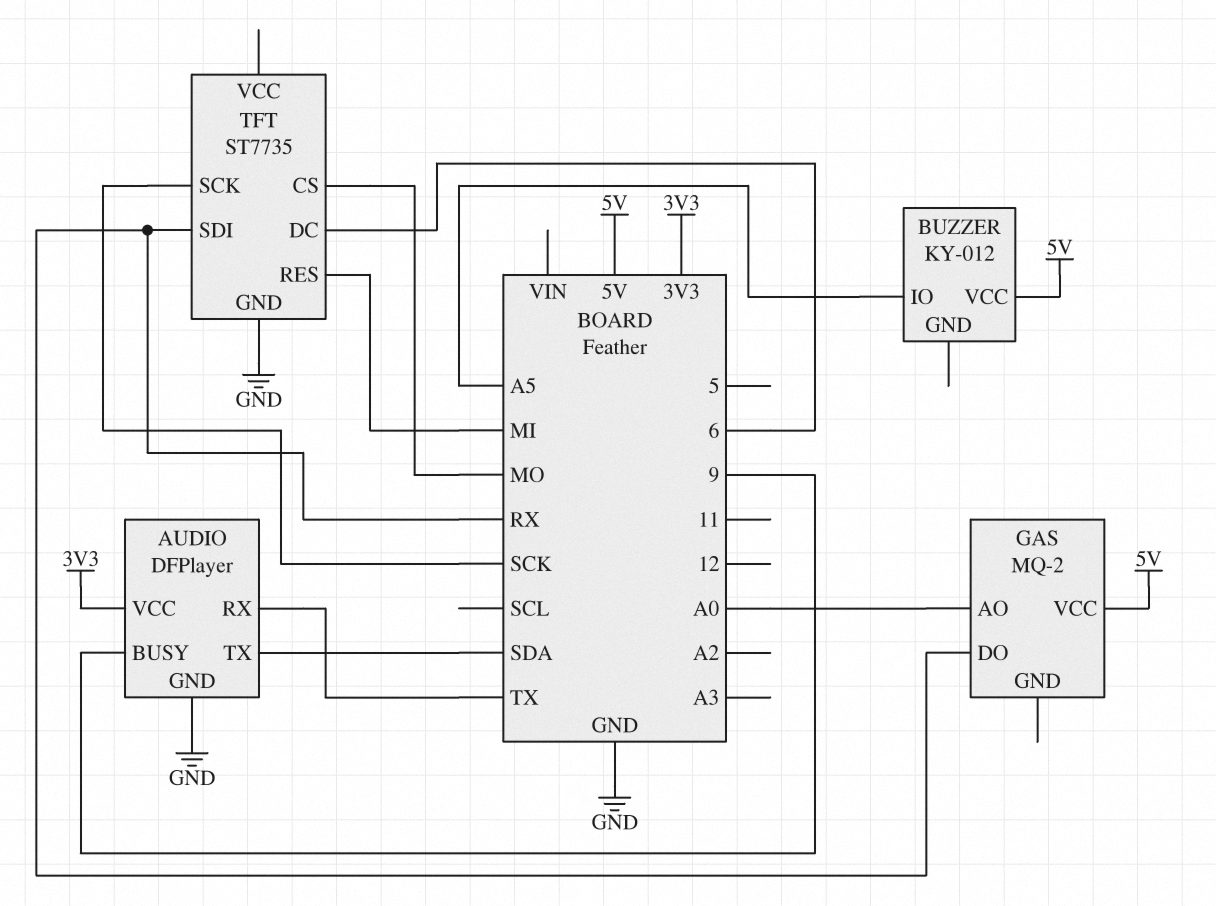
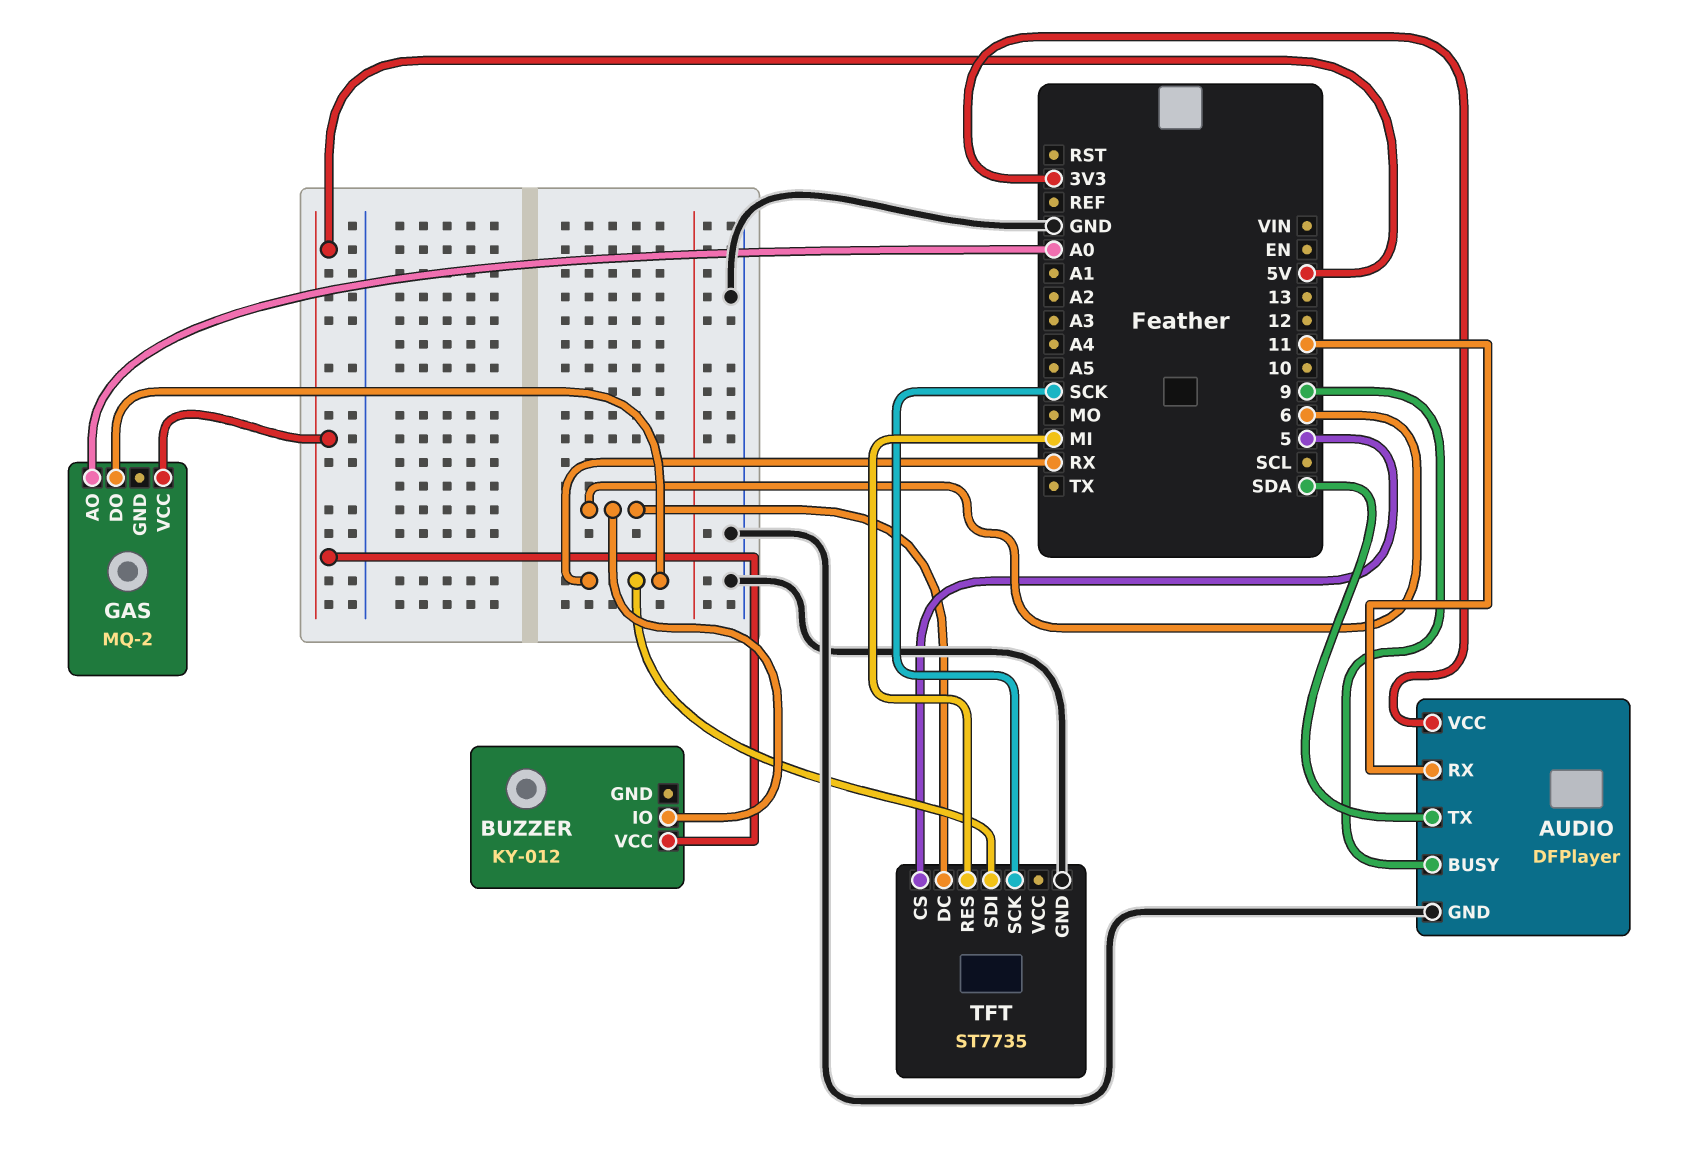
AUDIO pin RX: TX -> 11
BUZZER pin IO: A5 -> 6
TFT pin CS: MO -> 5

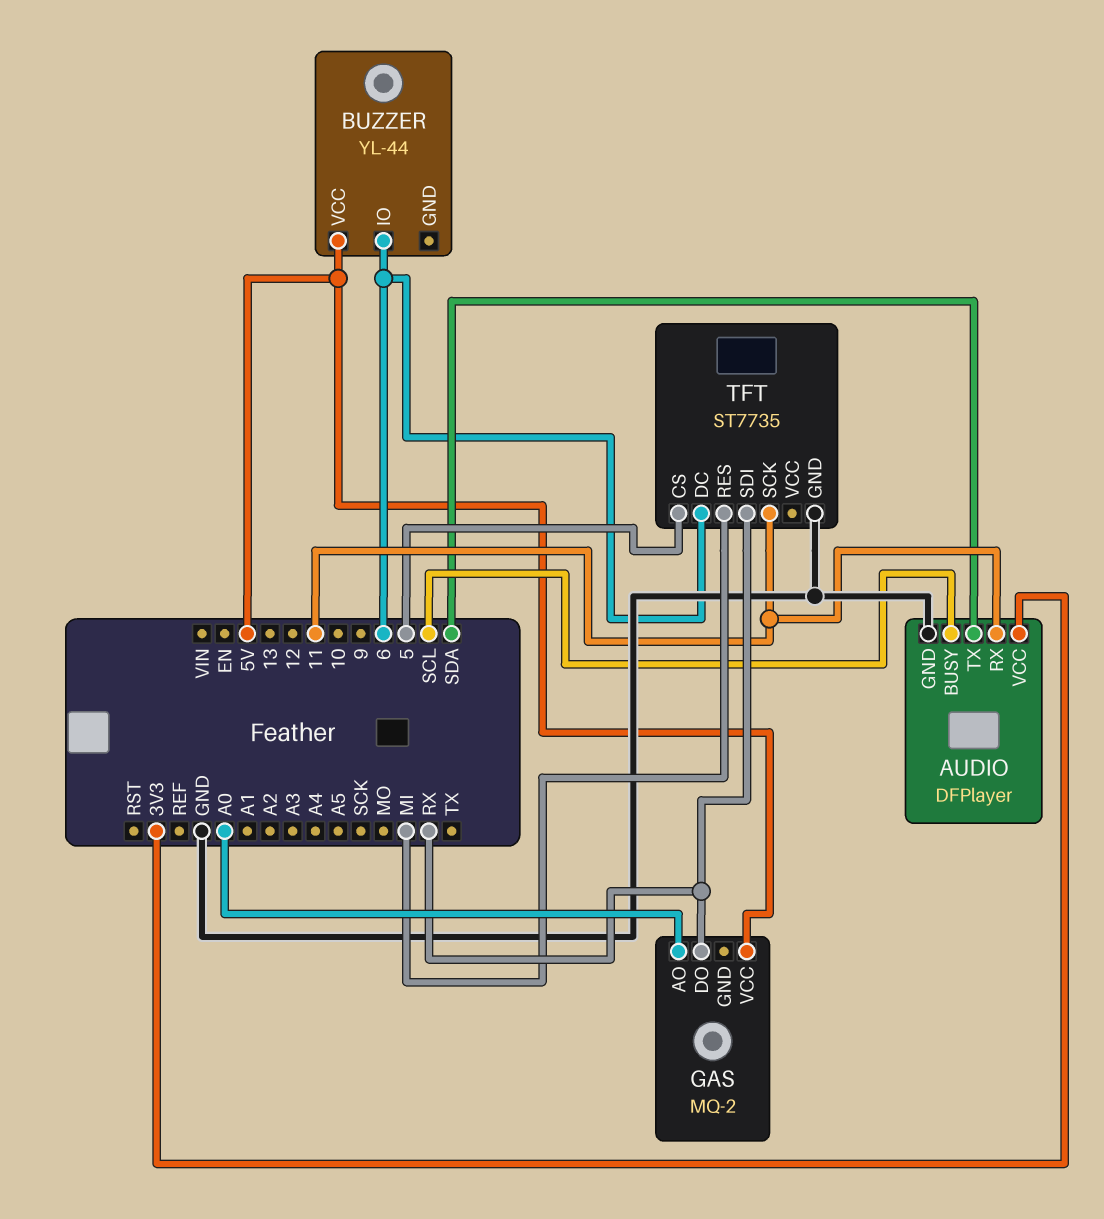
AUDIO pin BUSY: 9 -> SCL
BUZZER: KY-012 -> YL-44
TFT pin SCK: SCK -> 11

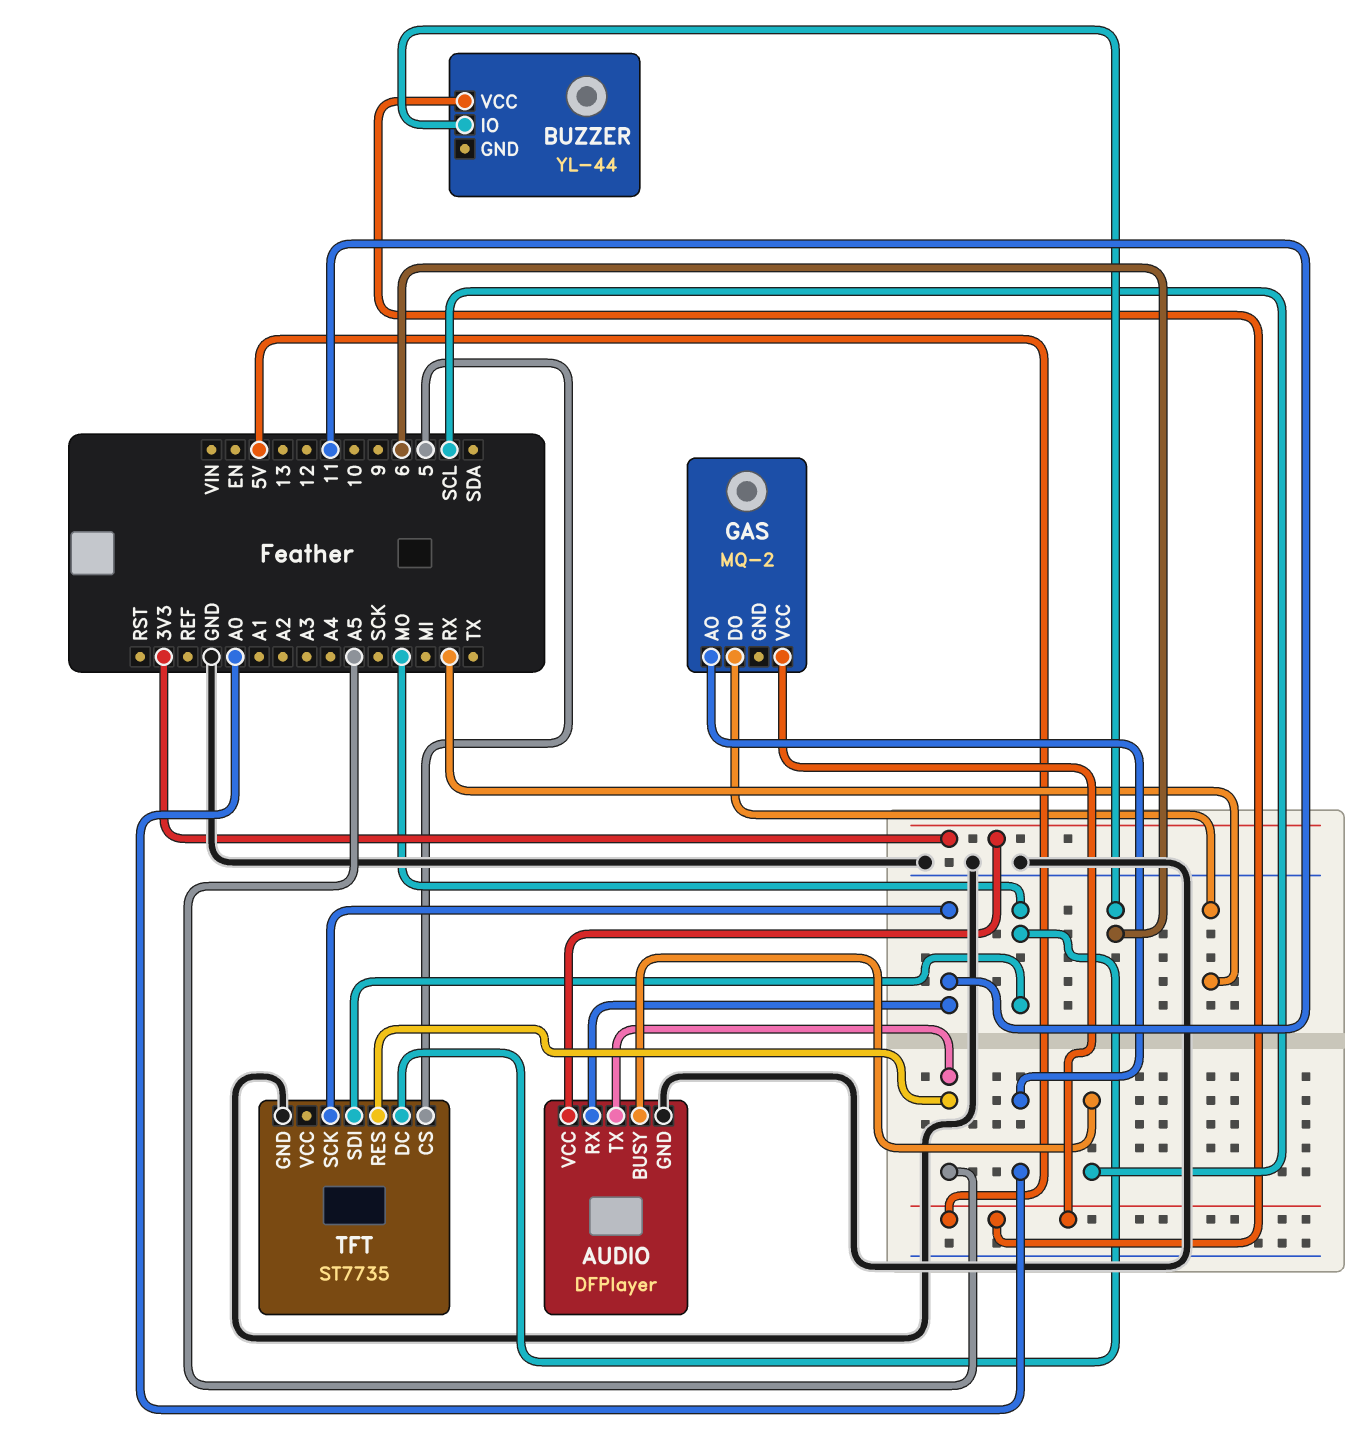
AUDIO pin TX: SDA -> A5
TFT pin DC: 6 -> MO
TFT pin RES: MI -> A5
TFT pin SDI: RX -> MO

